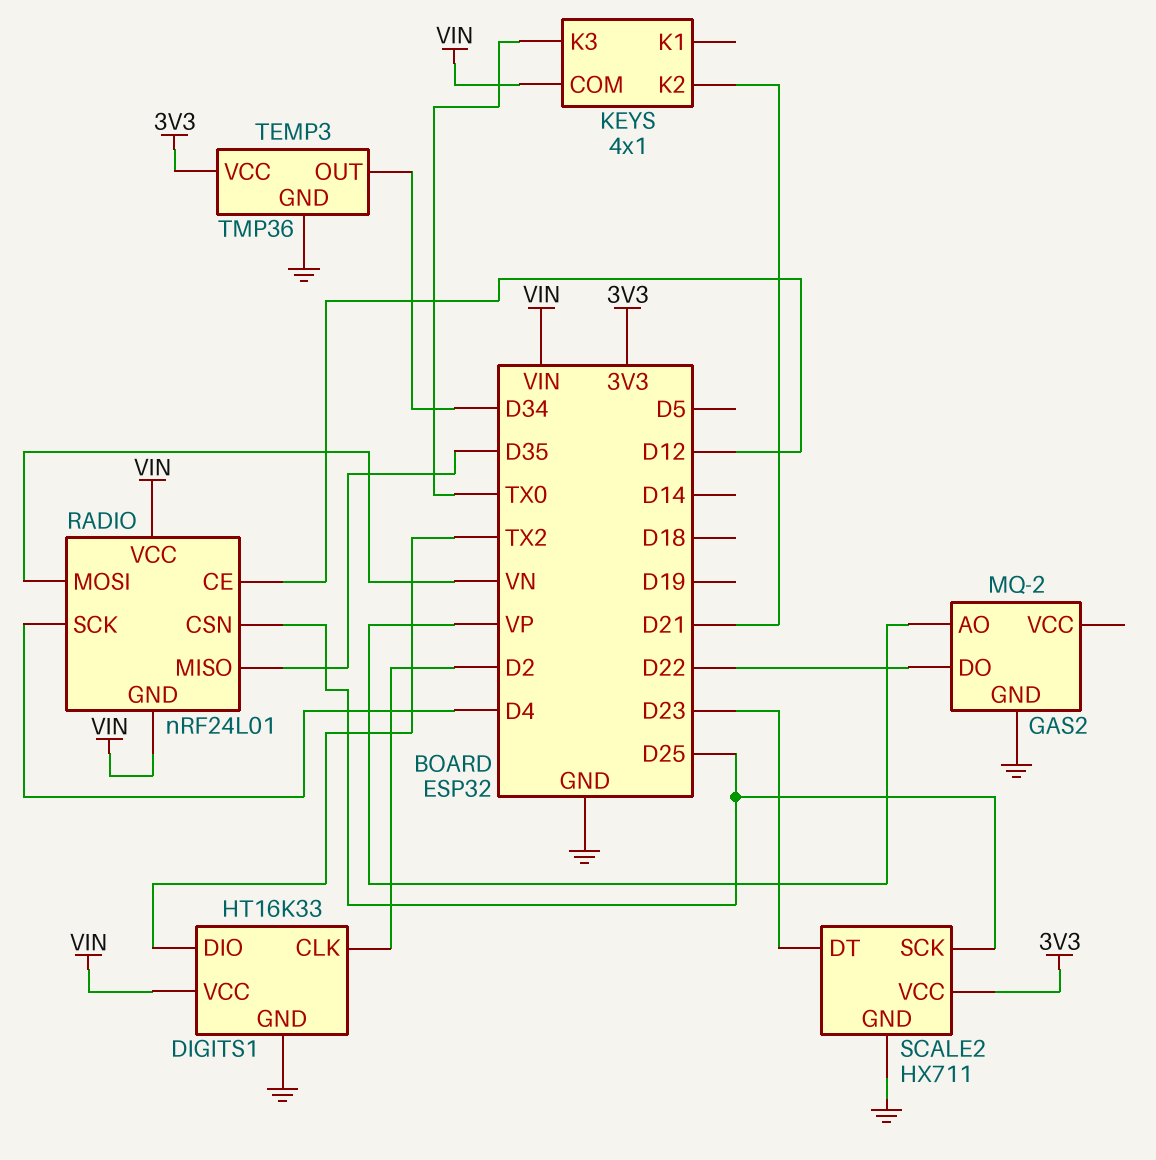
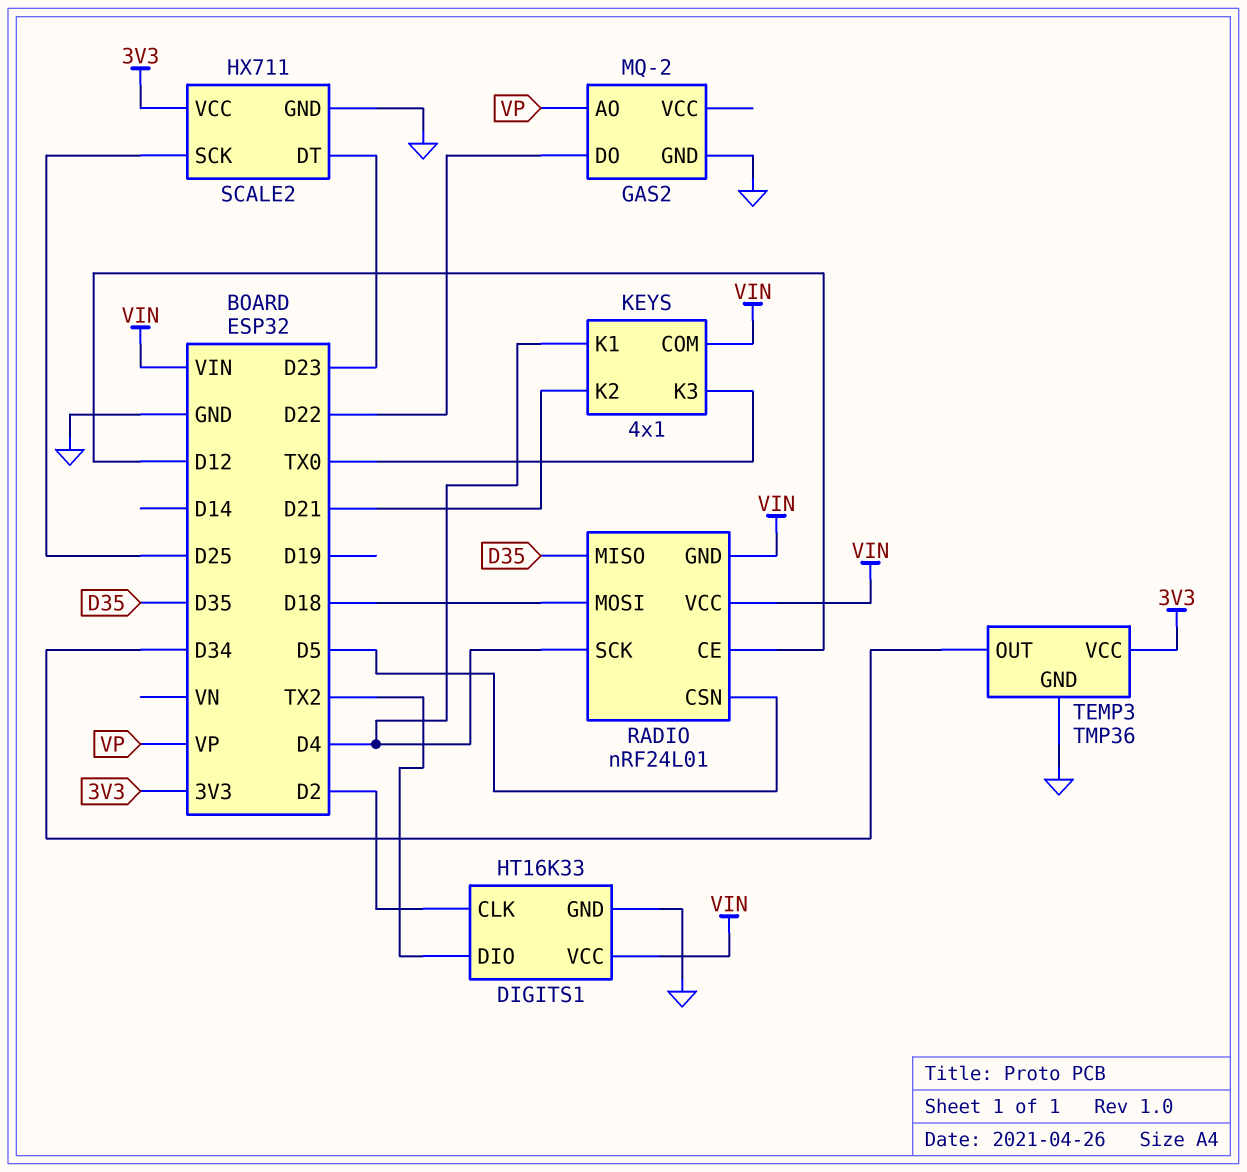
KEYS pin K1: none -> D4
RADIO pin CSN: D25 -> D5
RADIO pin MOSI: VN -> D18

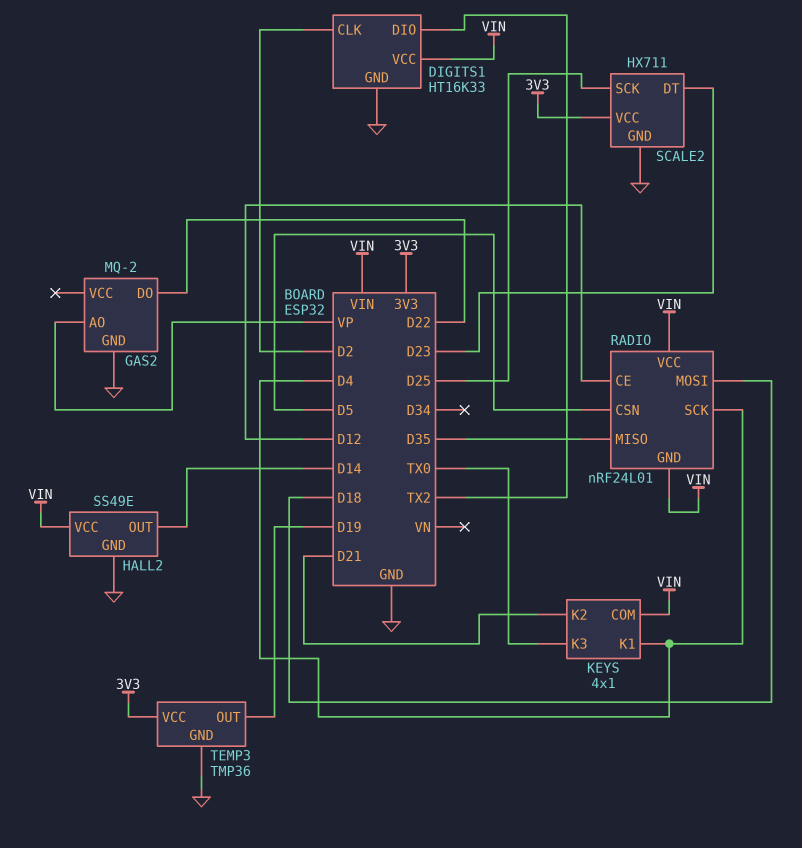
HALL2: none -> SS49E
HALL2 pin GND: none -> GND
HALL2 pin OUT: none -> D14
HALL2 pin VCC: none -> VIN
TEMP3 pin OUT: D34 -> D19

